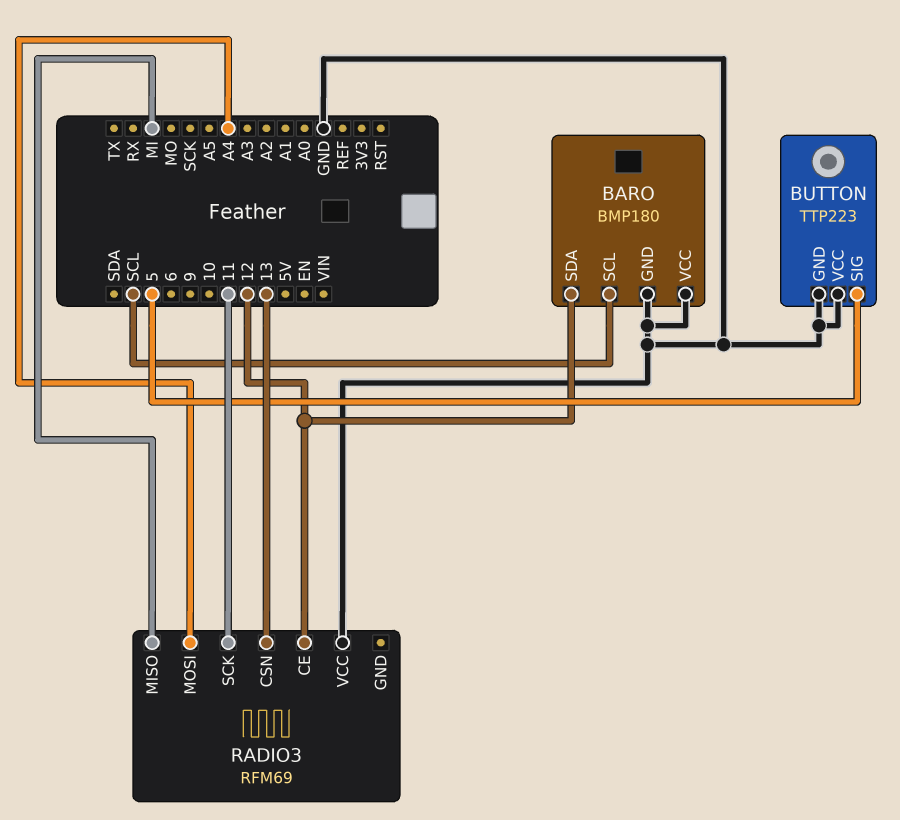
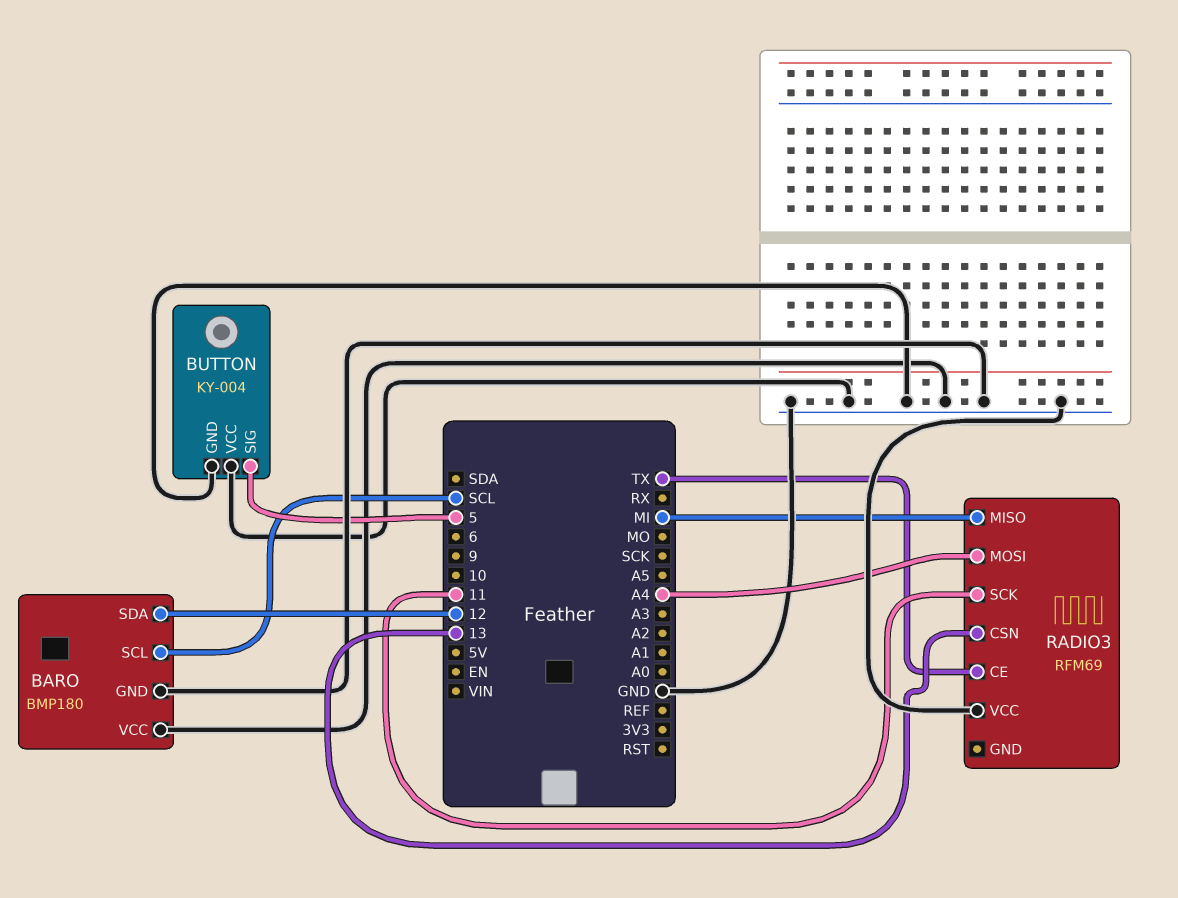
BUTTON: TTP223 -> KY-004
RADIO3 pin CE: 12 -> TX

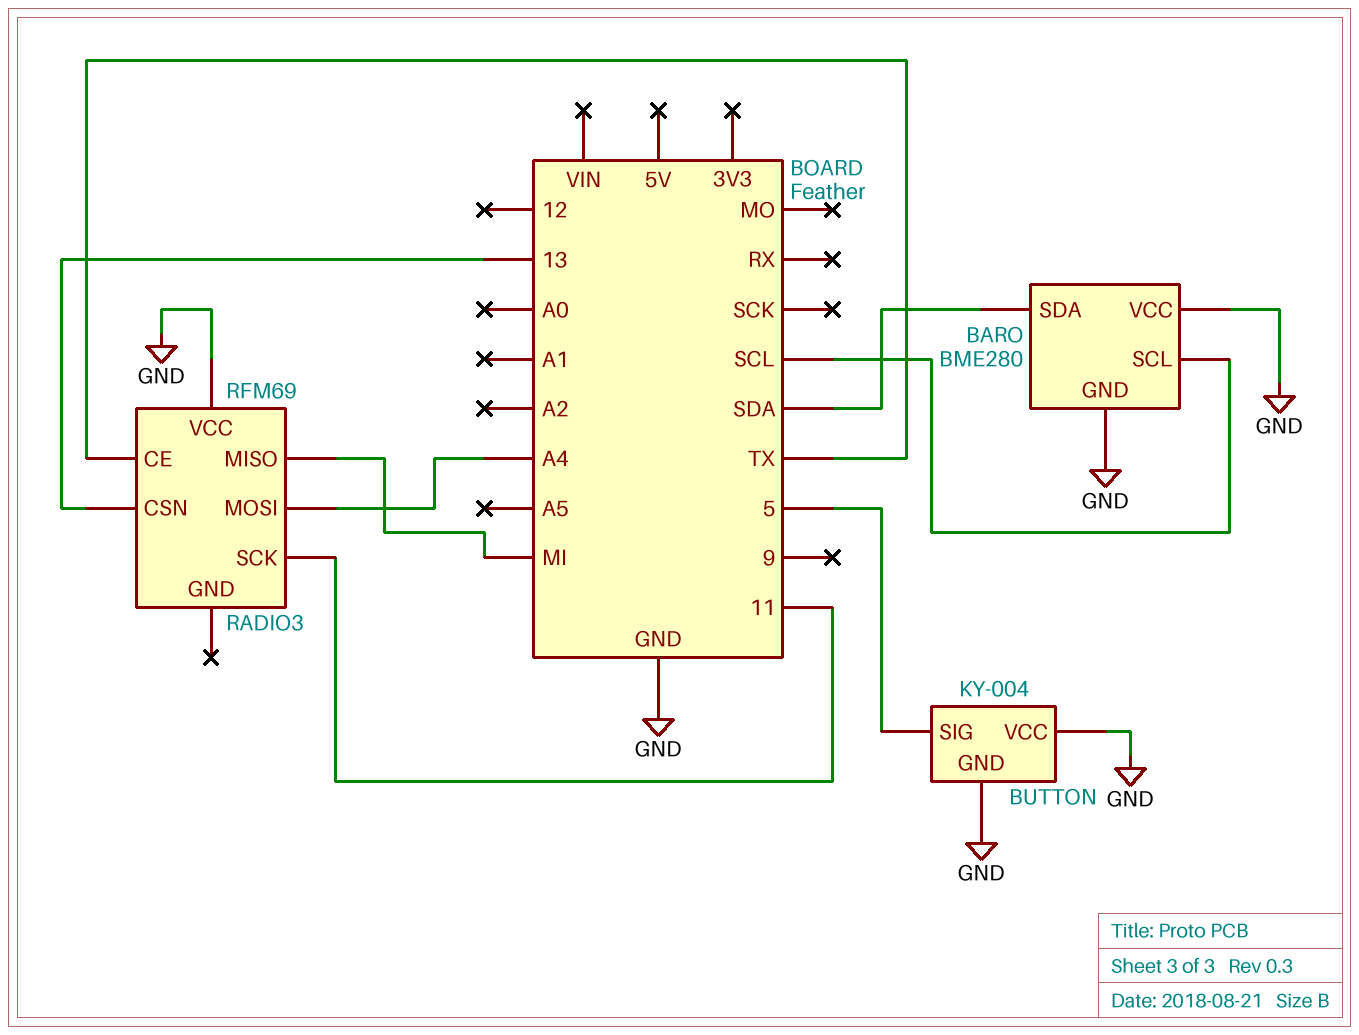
BARO: BMP180 -> BME280
BARO pin SDA: 12 -> SDA

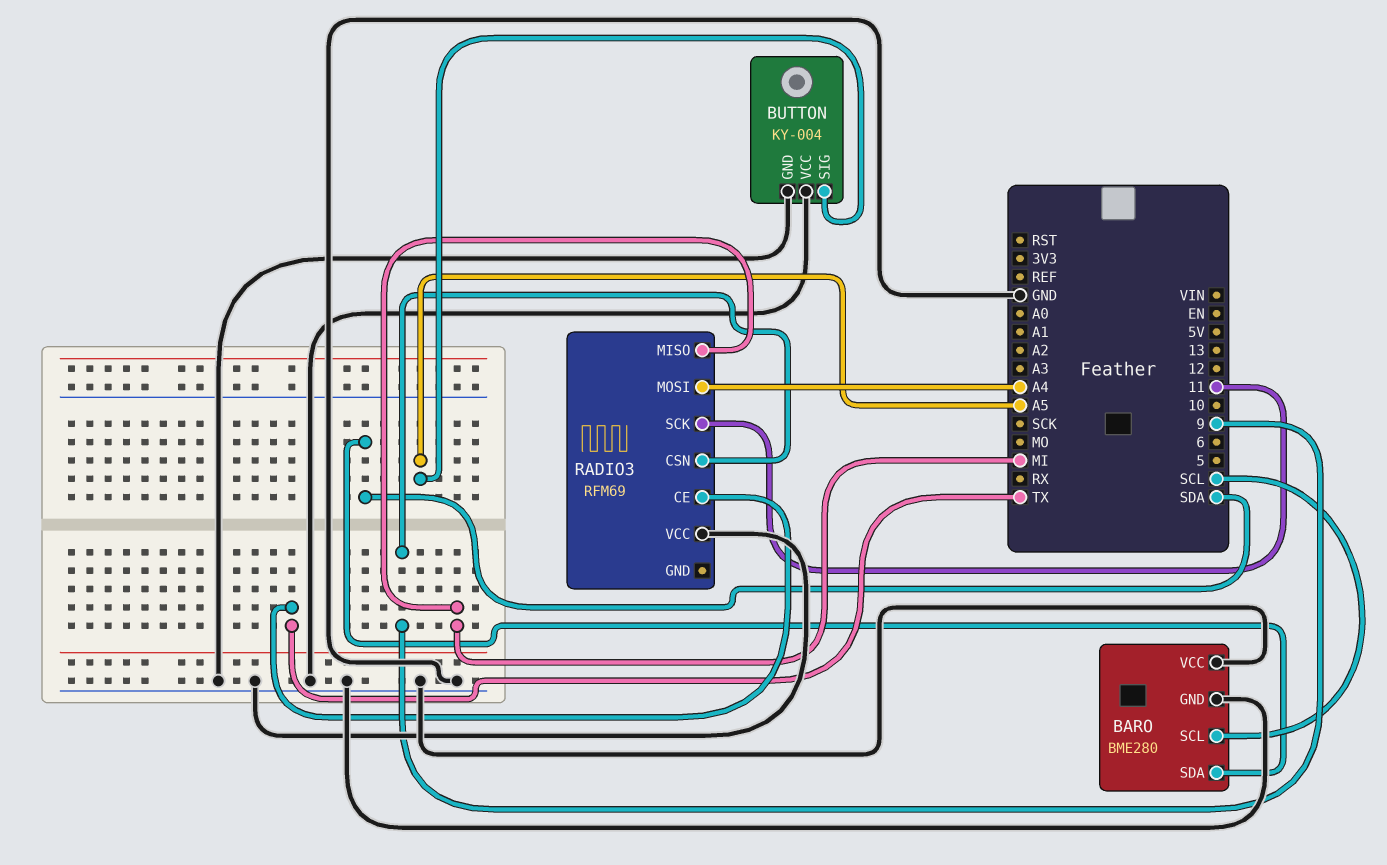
BUTTON pin SIG: 5 -> A5
RADIO3 pin CSN: 13 -> 9

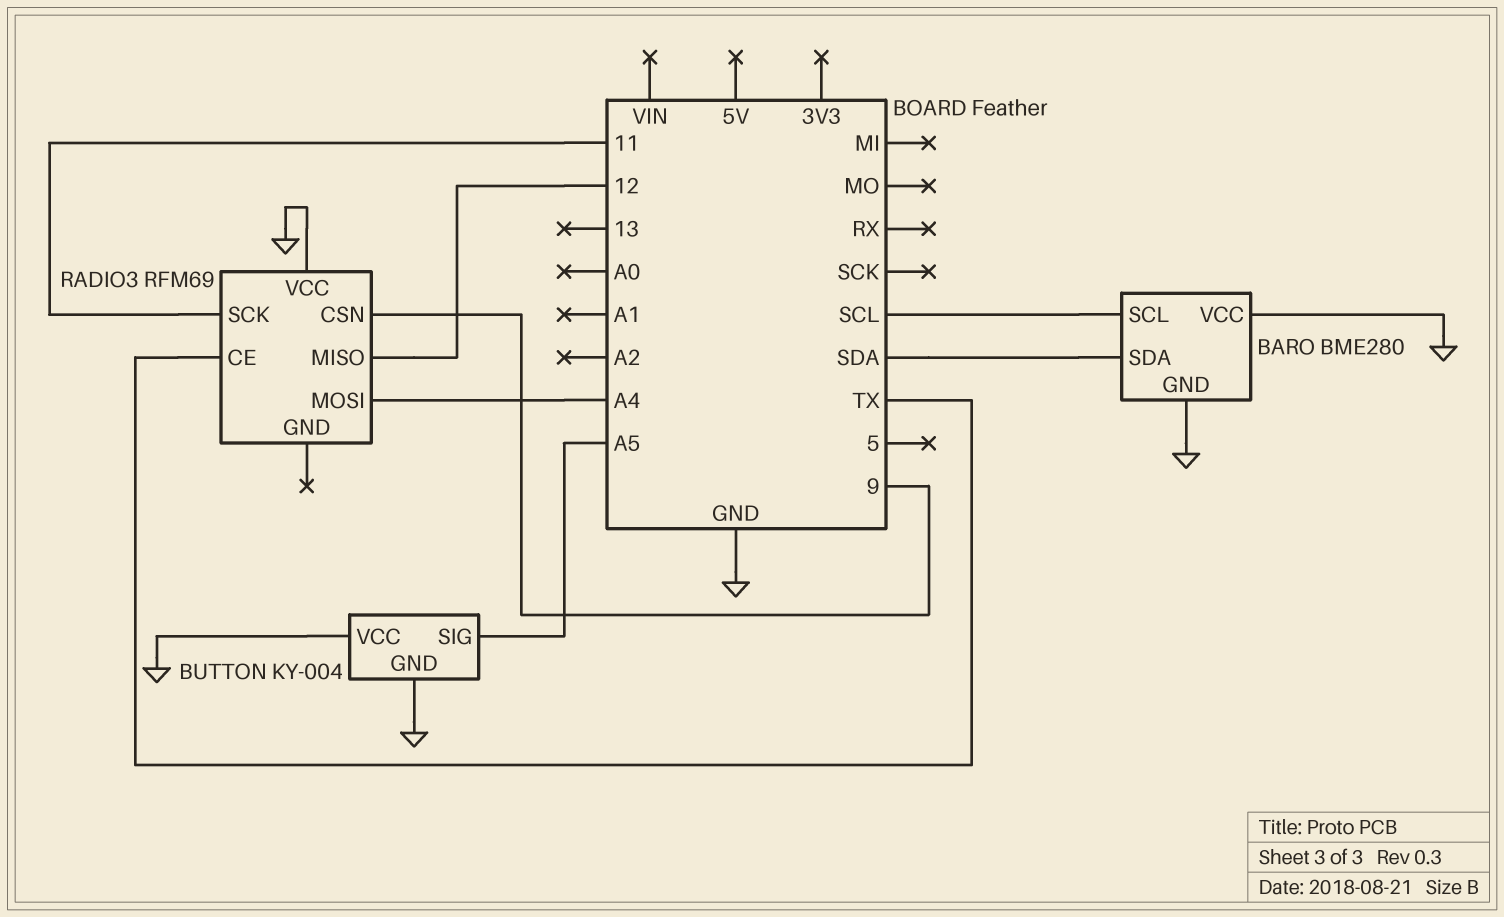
RADIO3 pin MISO: MI -> 12

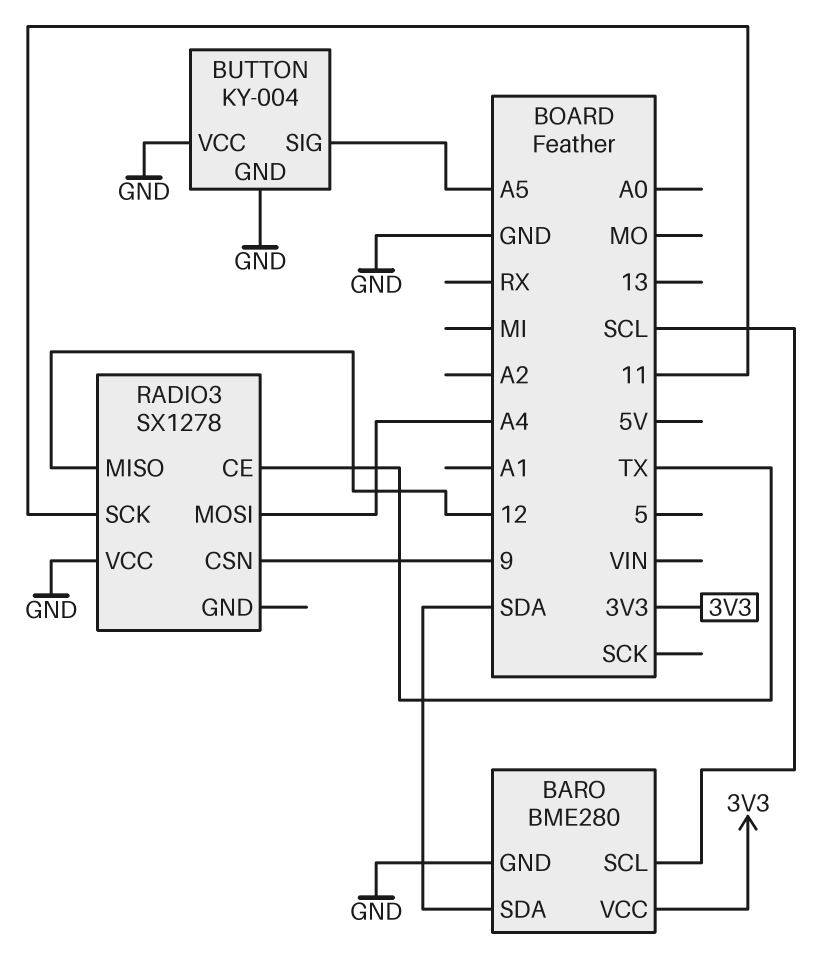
BARO pin VCC: GND -> 3V3
RADIO3: RFM69 -> SX1278

